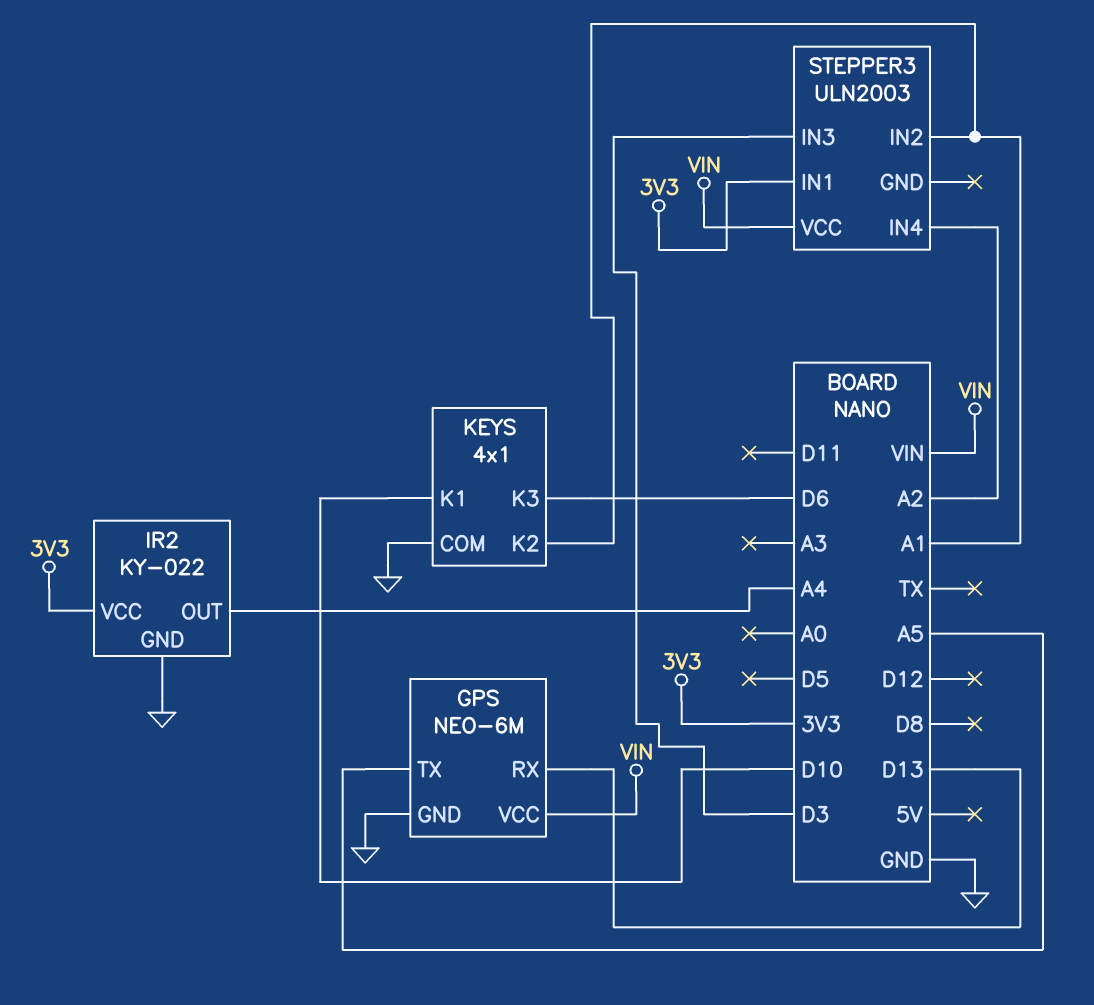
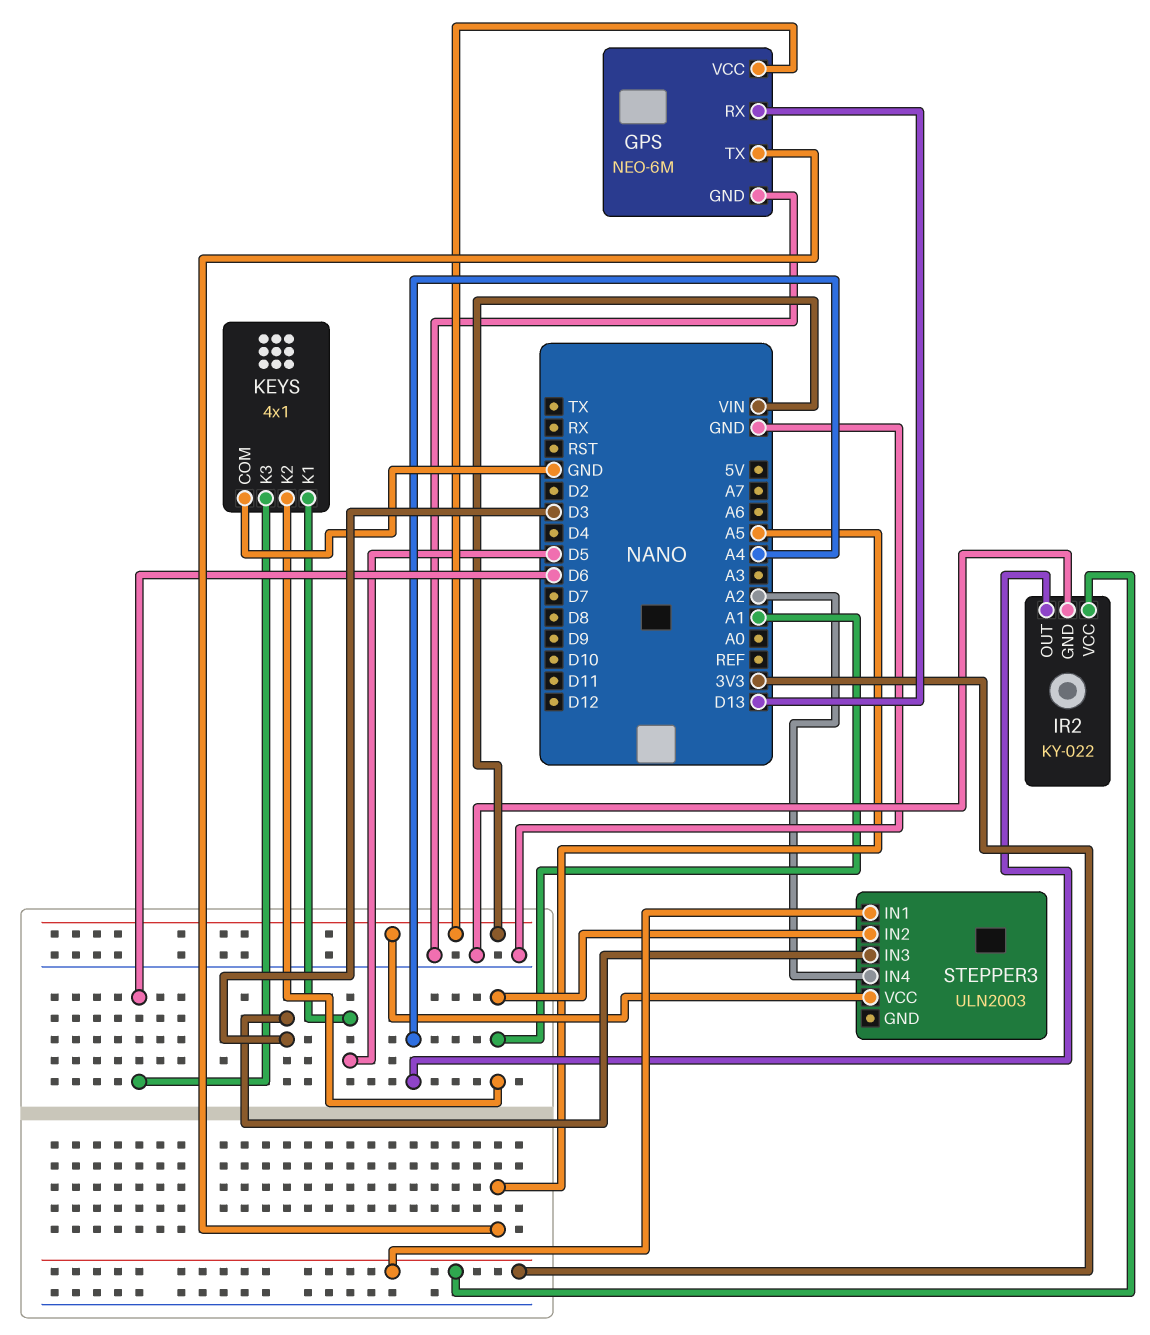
KEYS pin K1: D10 -> D5

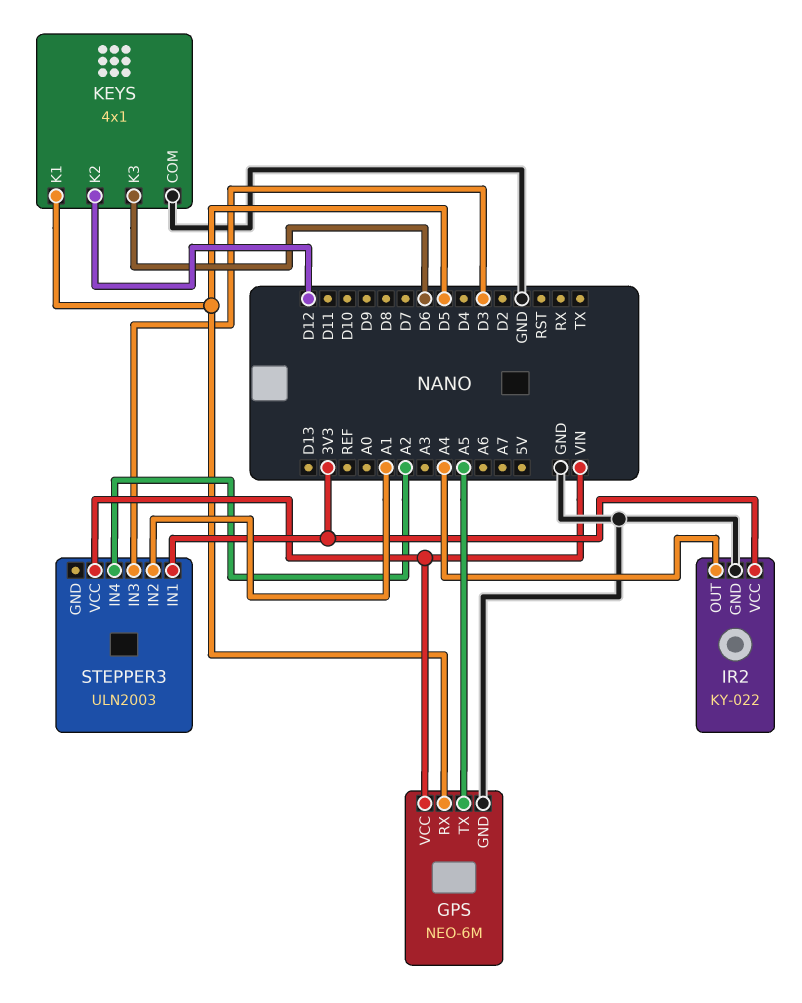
GPS pin RX: D13 -> D5
KEYS pin K2: A1 -> D12

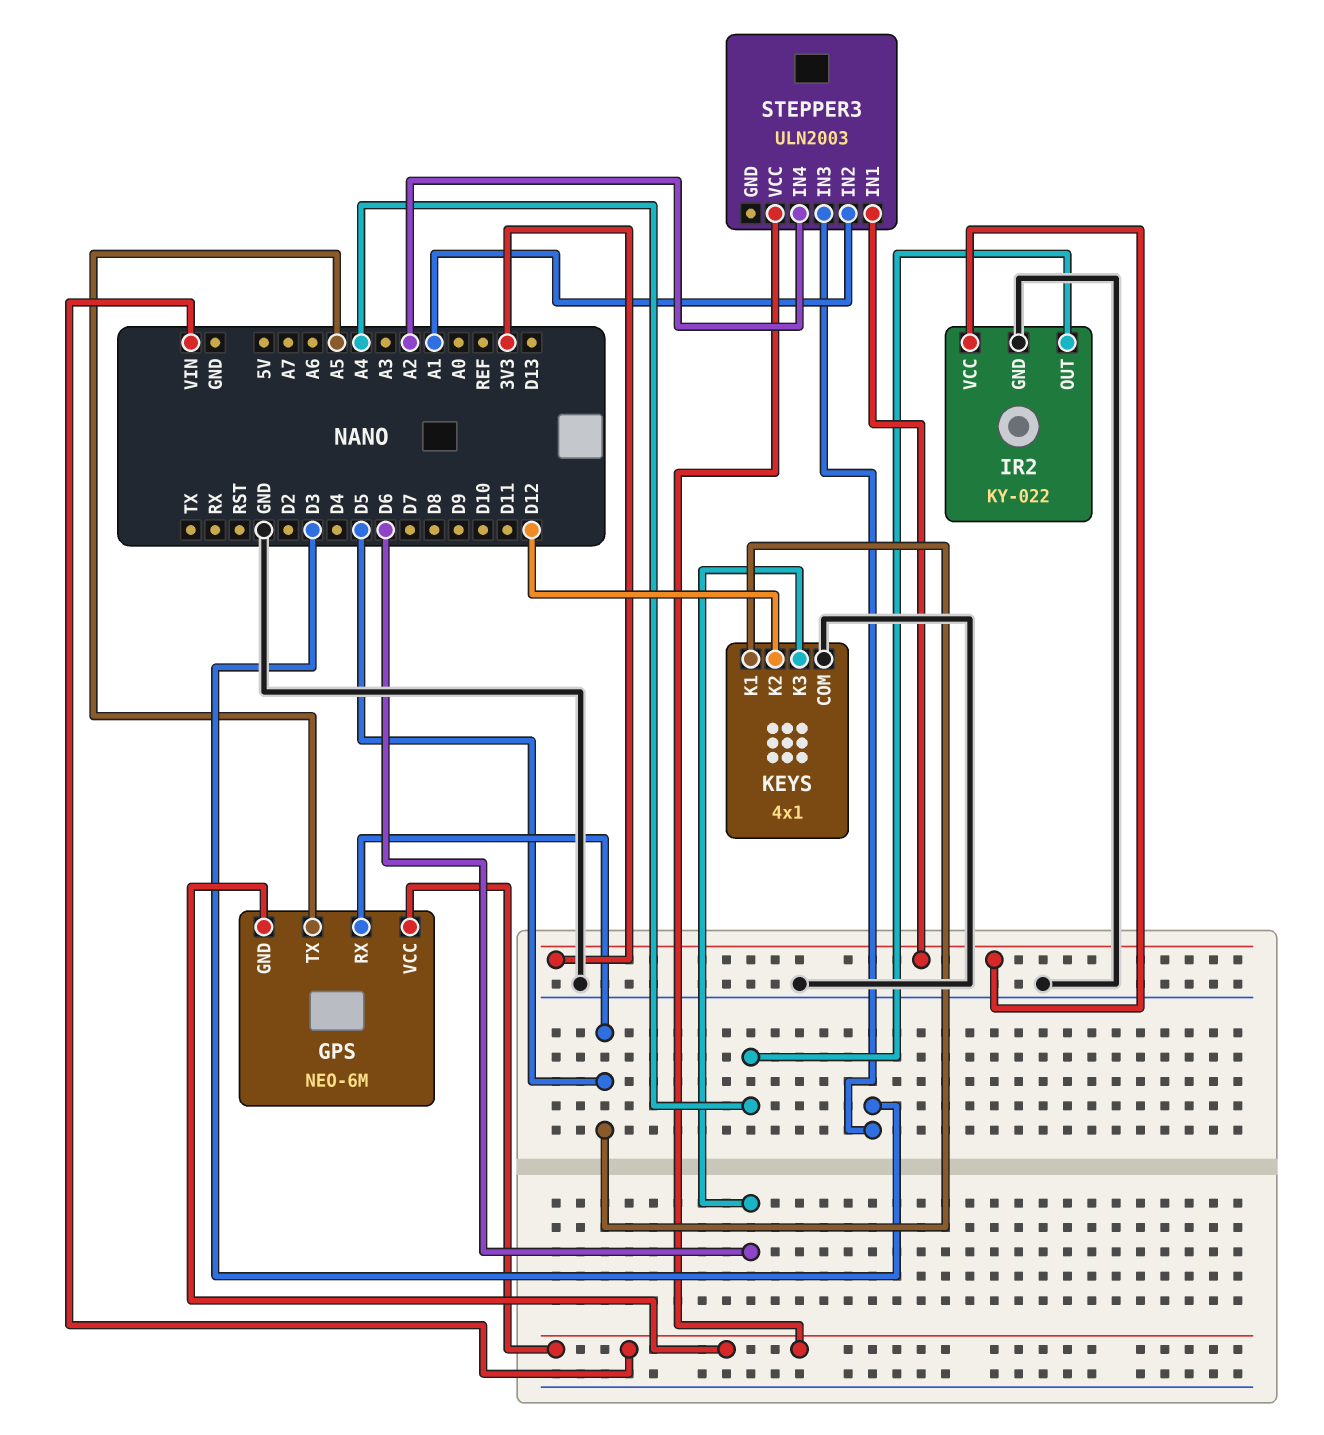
GPS pin GND: GND -> VIN

